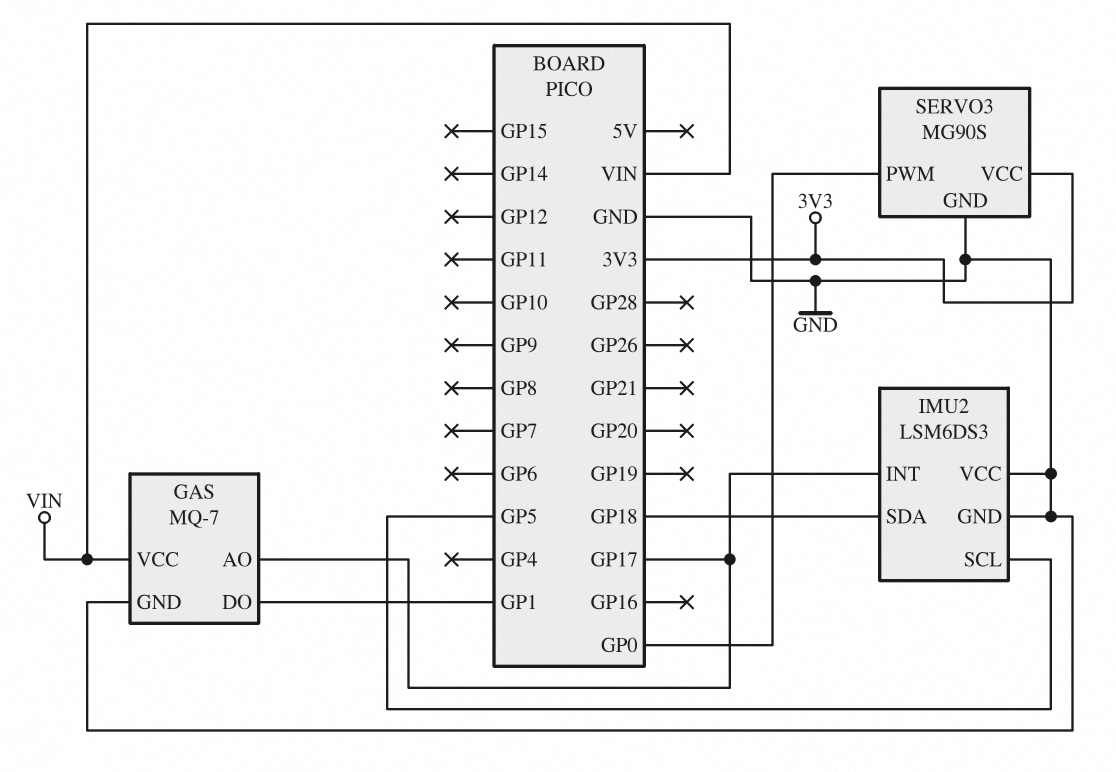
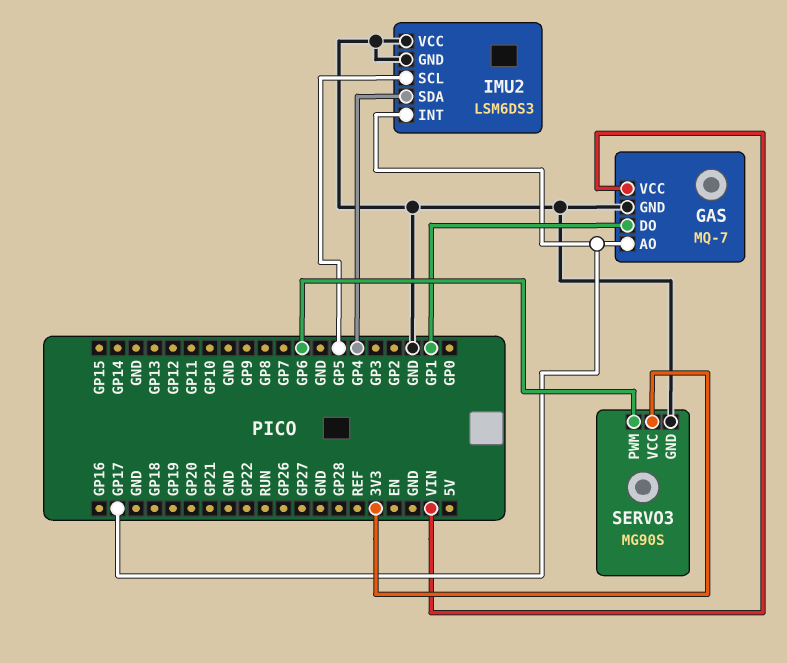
IMU2 pin SDA: GP18 -> GP4
SERVO3 pin PWM: GP0 -> GP6

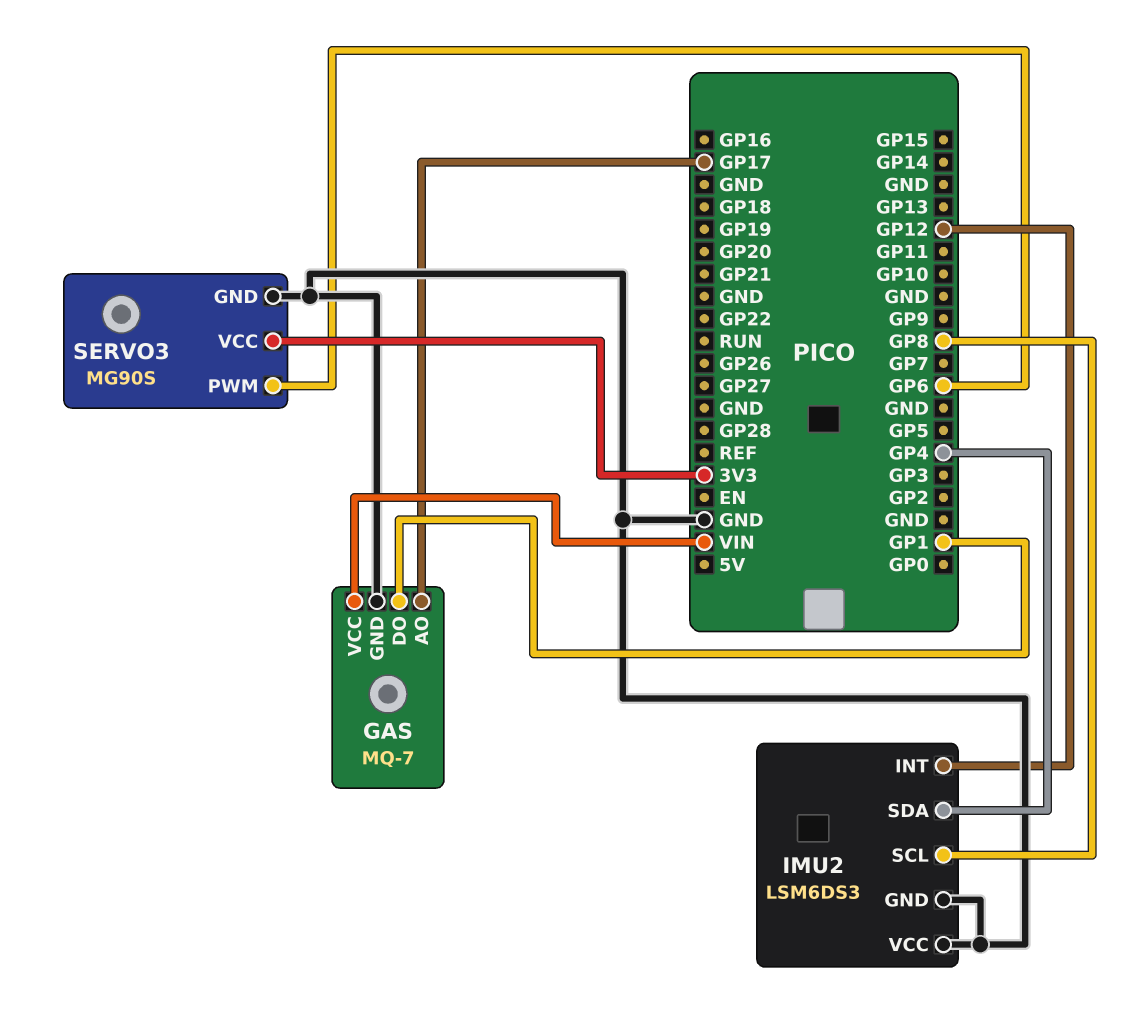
IMU2 pin INT: GP17 -> GP12
IMU2 pin SCL: GP5 -> GP8

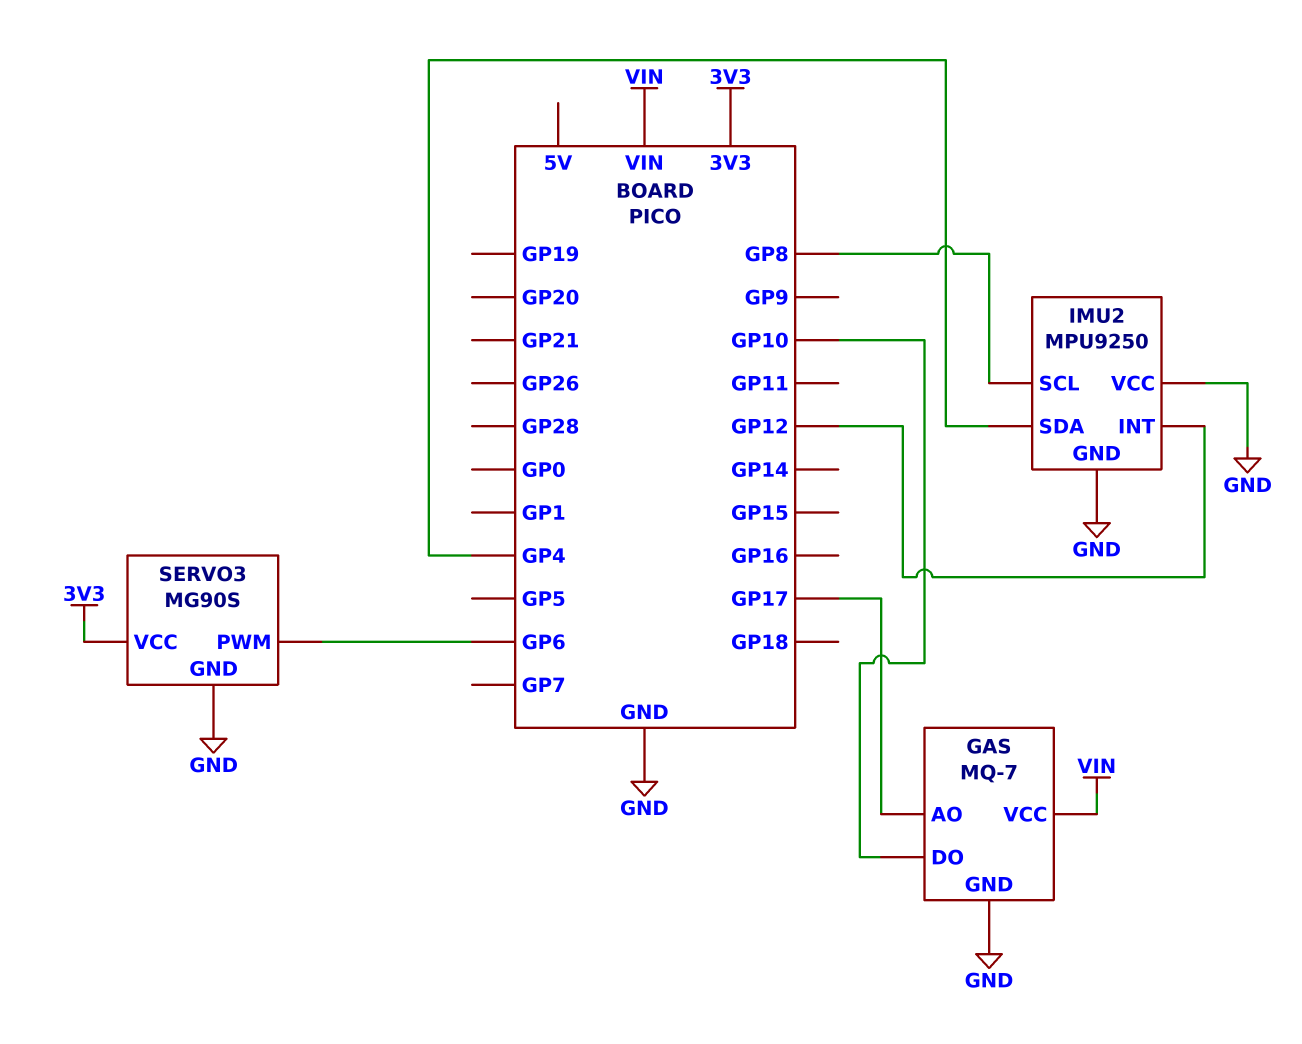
GAS pin DO: GP1 -> GP10
IMU2: LSM6DS3 -> MPU9250

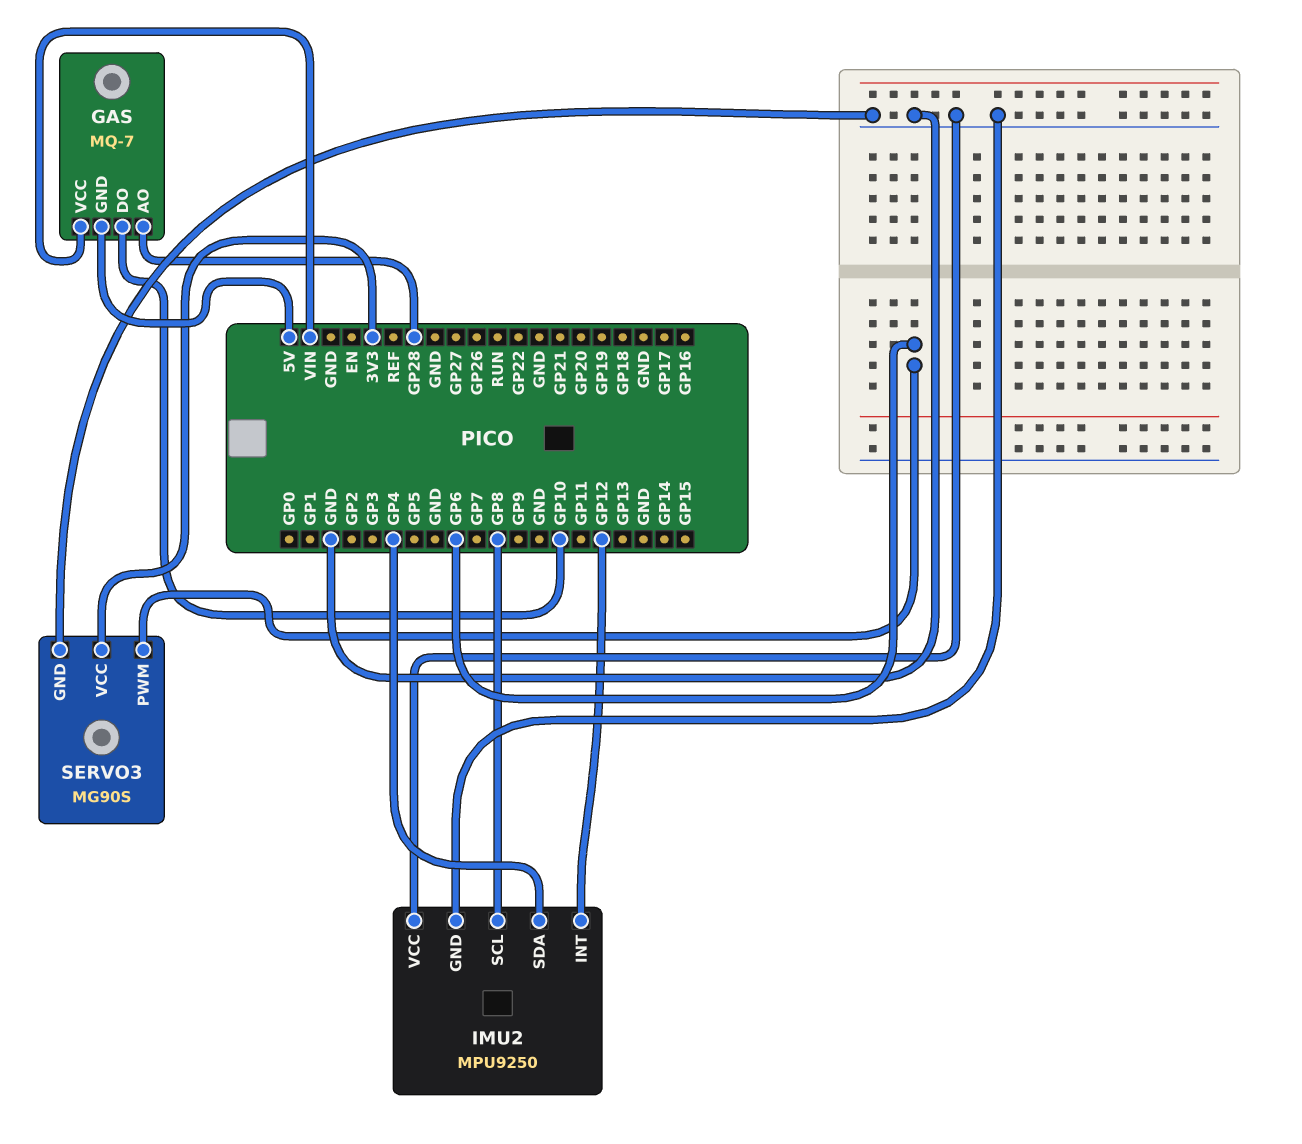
GAS pin AO: GP17 -> GP28
GAS pin GND: GND -> 5V

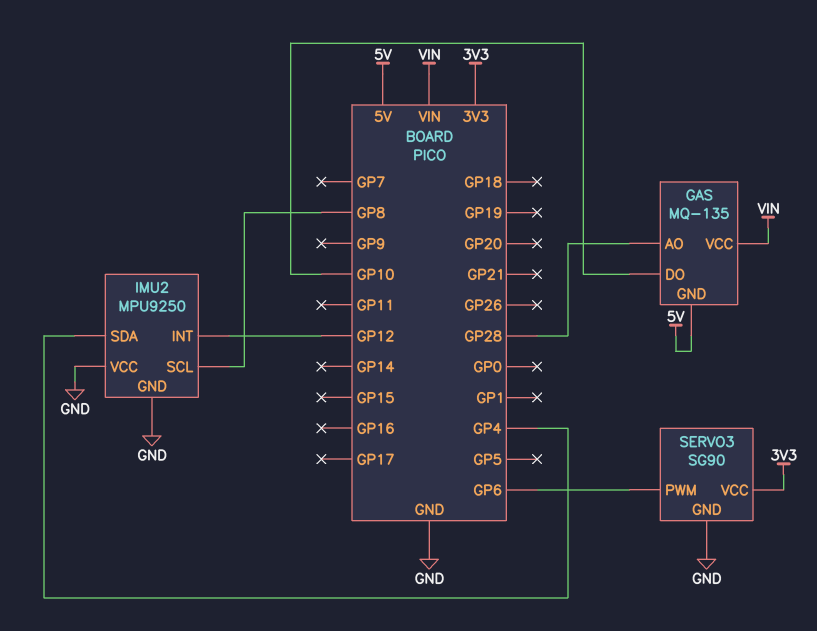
GAS: MQ-7 -> MQ-135
SERVO3: MG90S -> SG90

